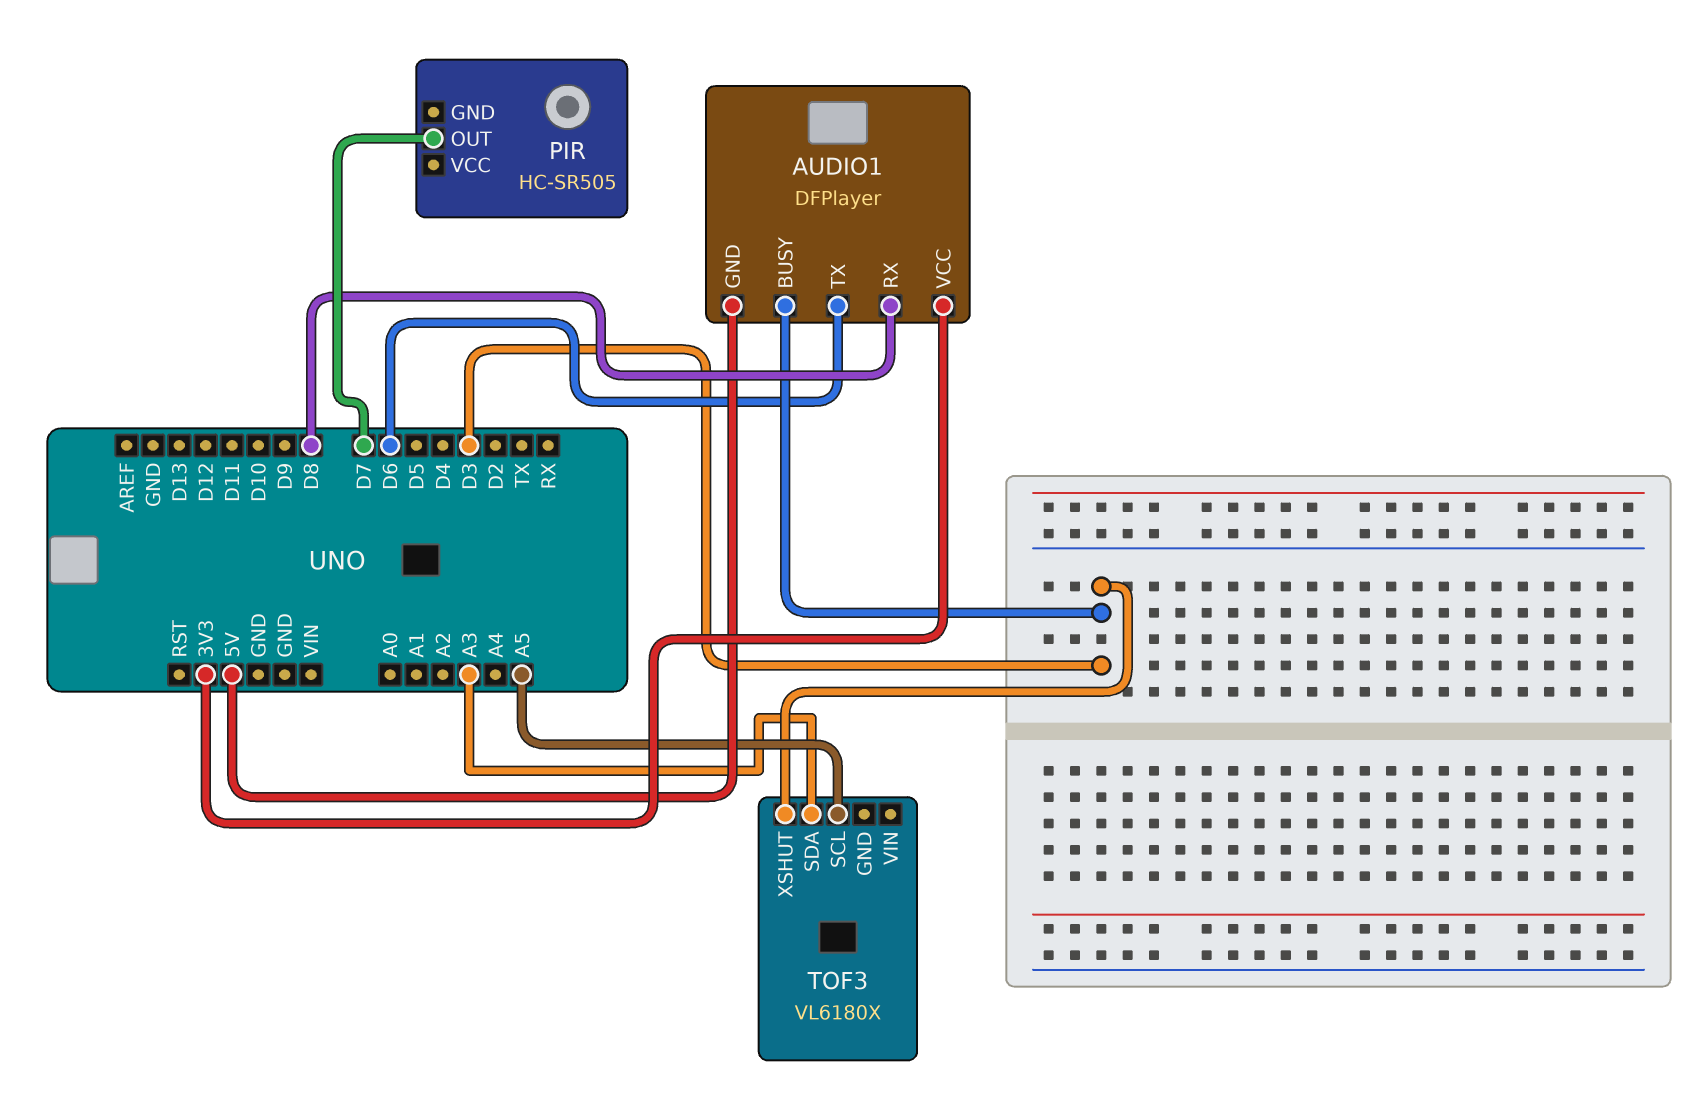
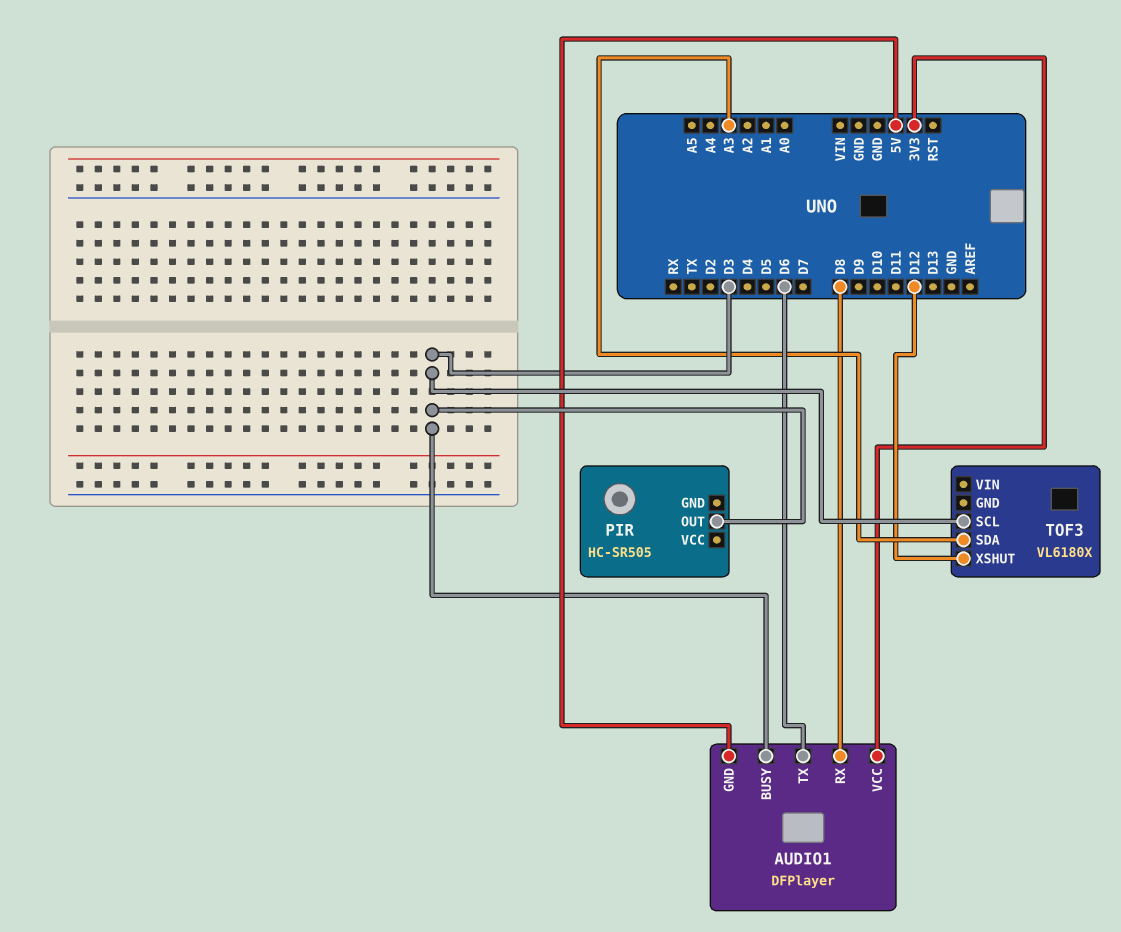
PIR pin OUT: D7 -> D3
TOF3 pin SCL: A5 -> D3
TOF3 pin XSHUT: D3 -> D12

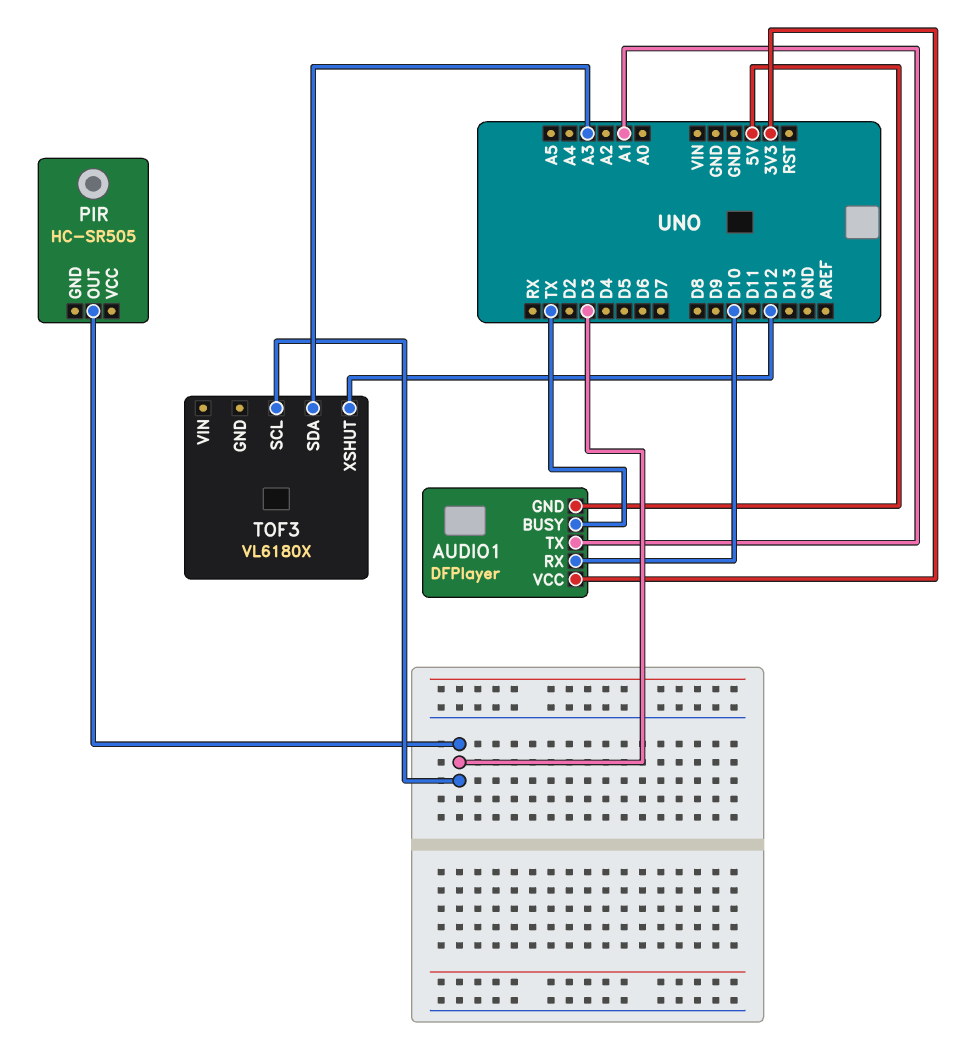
AUDIO1 pin BUSY: D3 -> TX
AUDIO1 pin RX: D8 -> D10
AUDIO1 pin TX: D6 -> A1

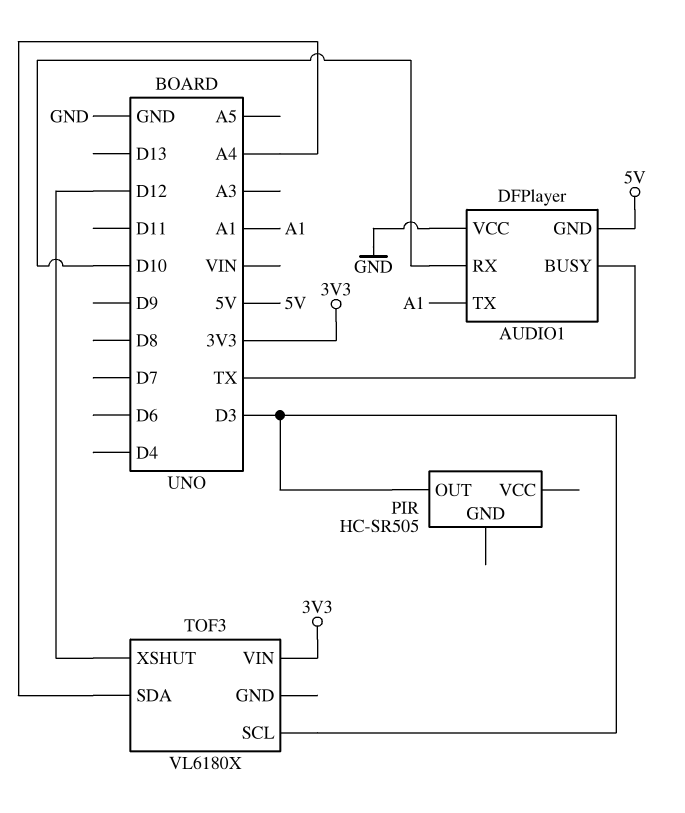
AUDIO1 pin VCC: 3V3 -> GND
TOF3 pin SDA: A3 -> A4
TOF3 pin VIN: none -> 3V3

